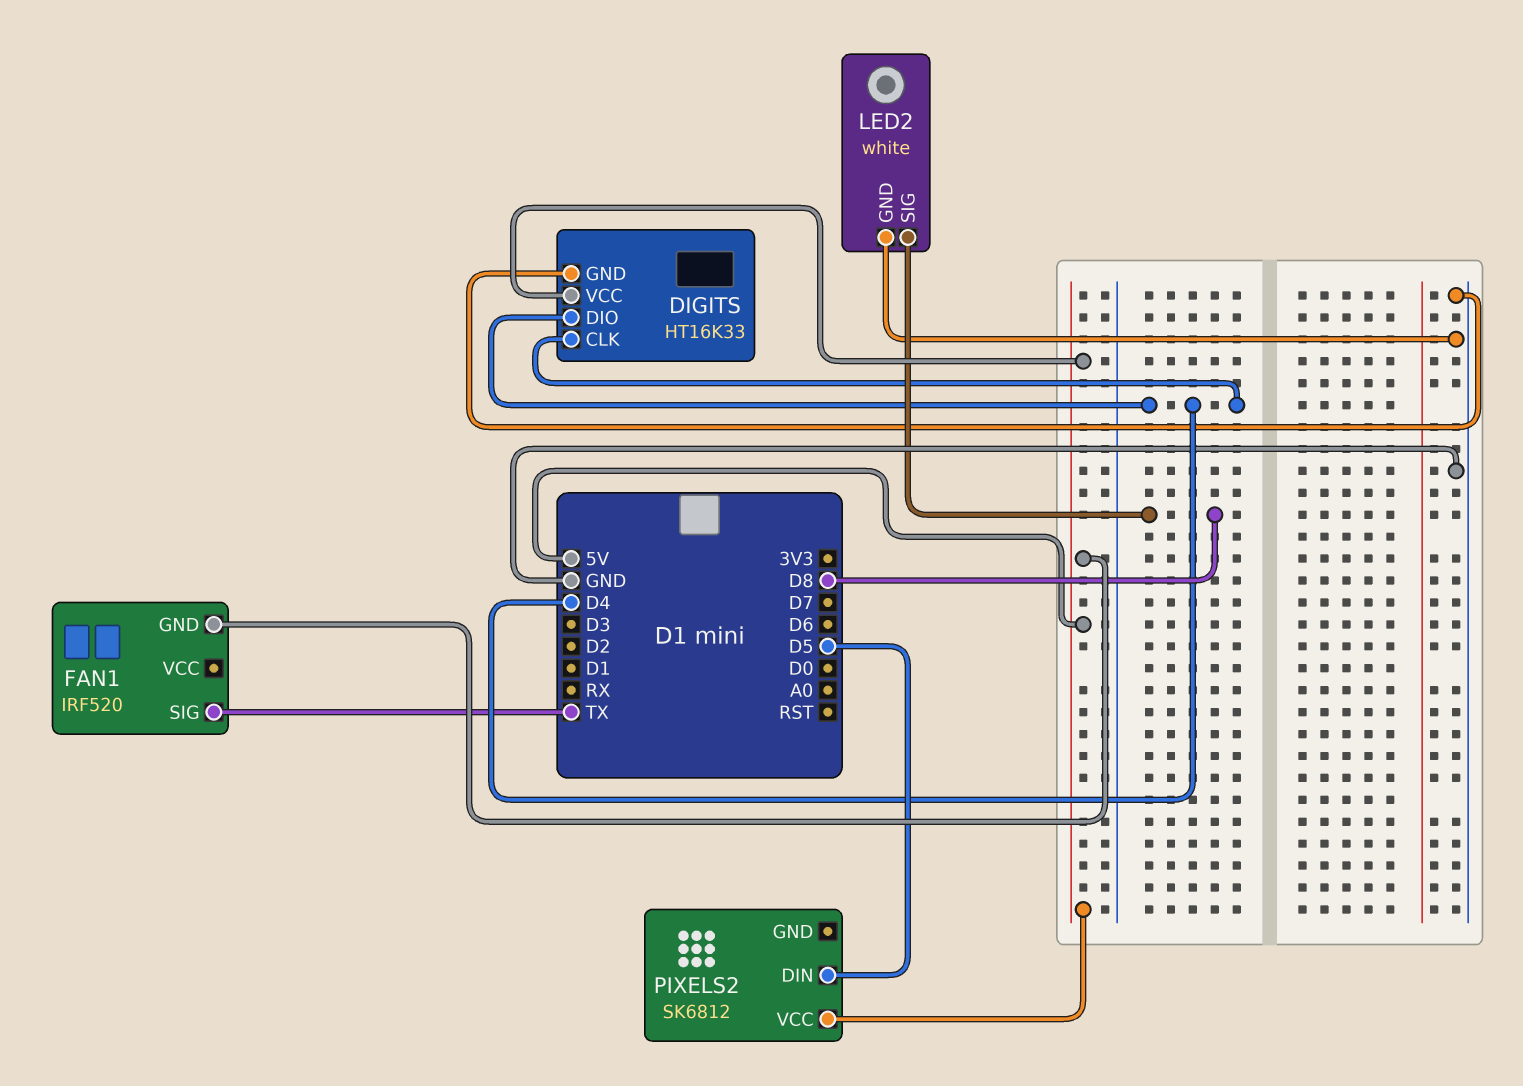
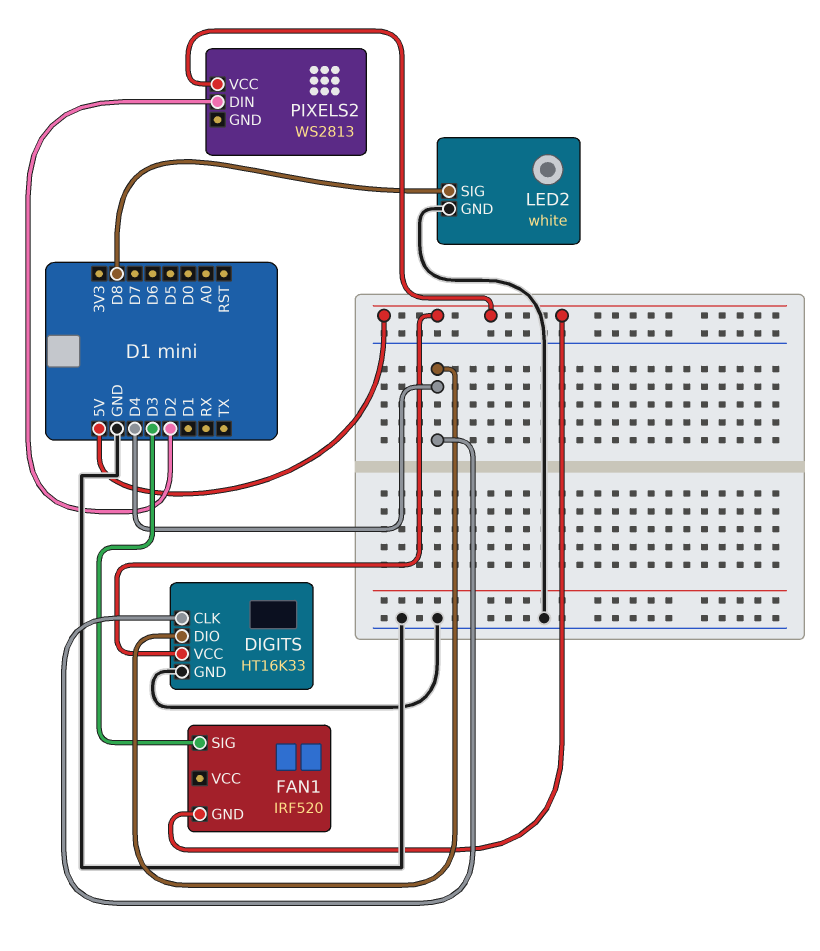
FAN1 pin SIG: TX -> D3
PIXELS2: SK6812 -> WS2813
PIXELS2 pin DIN: D5 -> D2

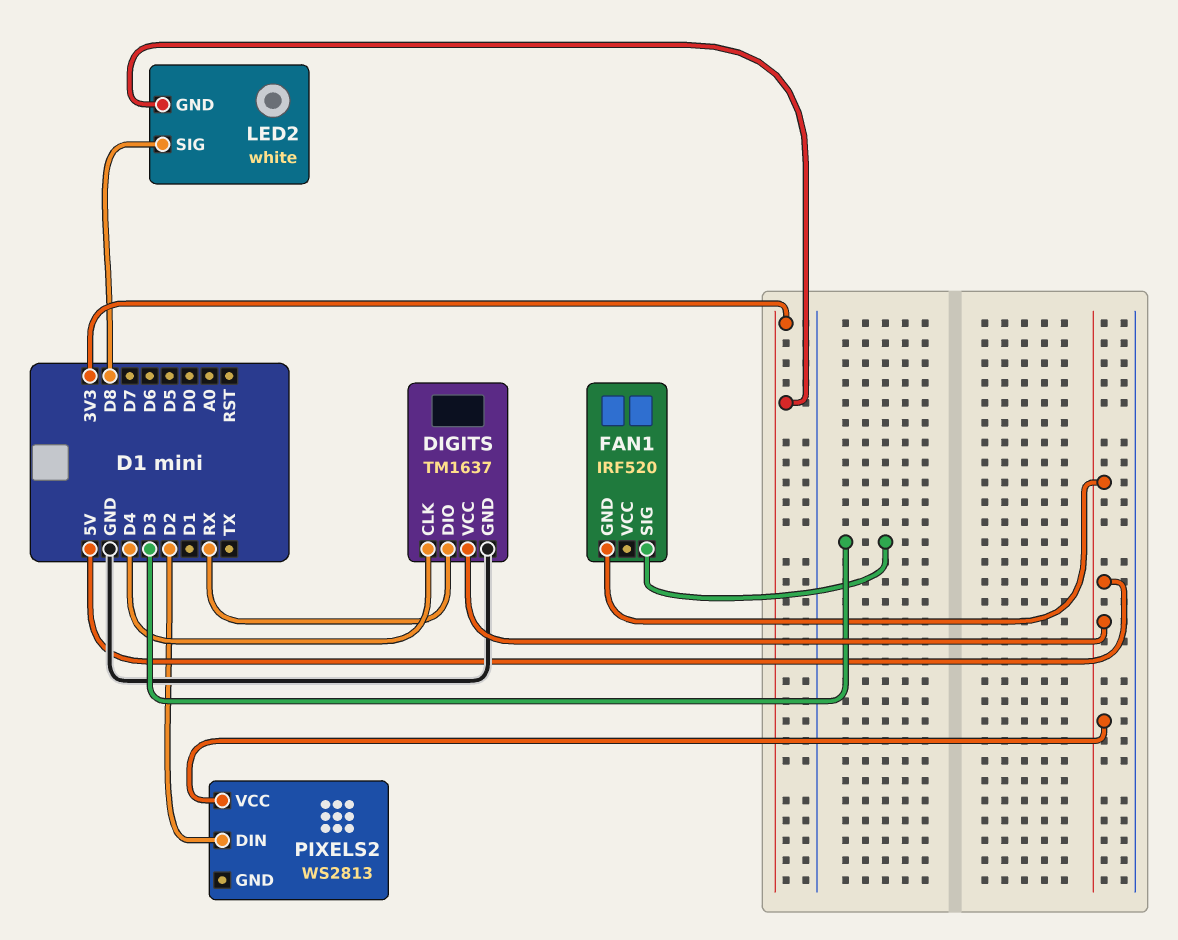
DIGITS: HT16K33 -> TM1637
DIGITS pin DIO: D4 -> RX
LED2 pin GND: GND -> 3V3

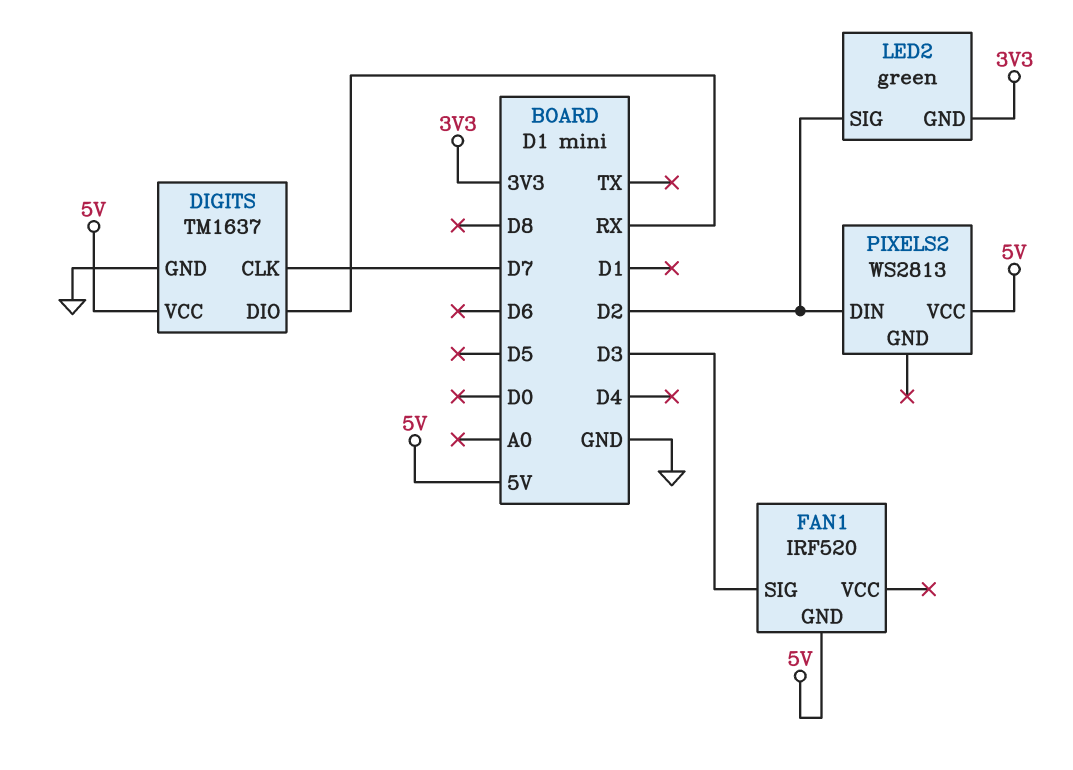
DIGITS pin CLK: D4 -> D7
LED2: white -> green
LED2 pin SIG: D8 -> D2

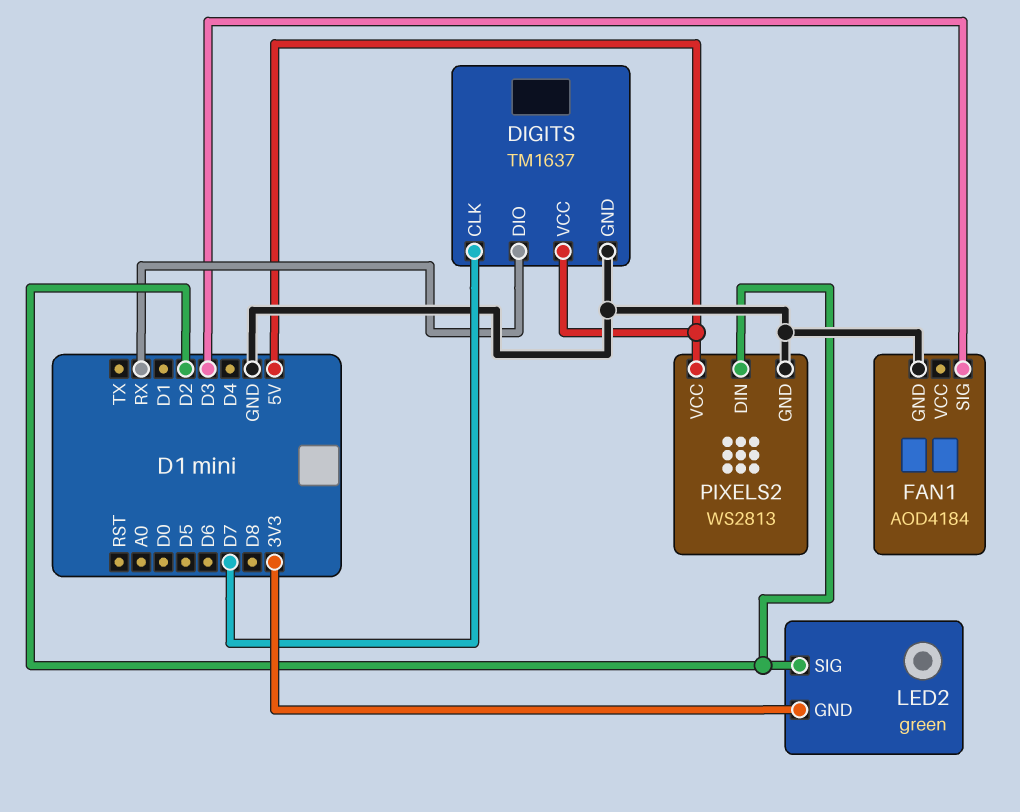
FAN1: IRF520 -> AOD4184
FAN1 pin GND: 5V -> GND
PIXELS2 pin GND: none -> GND

